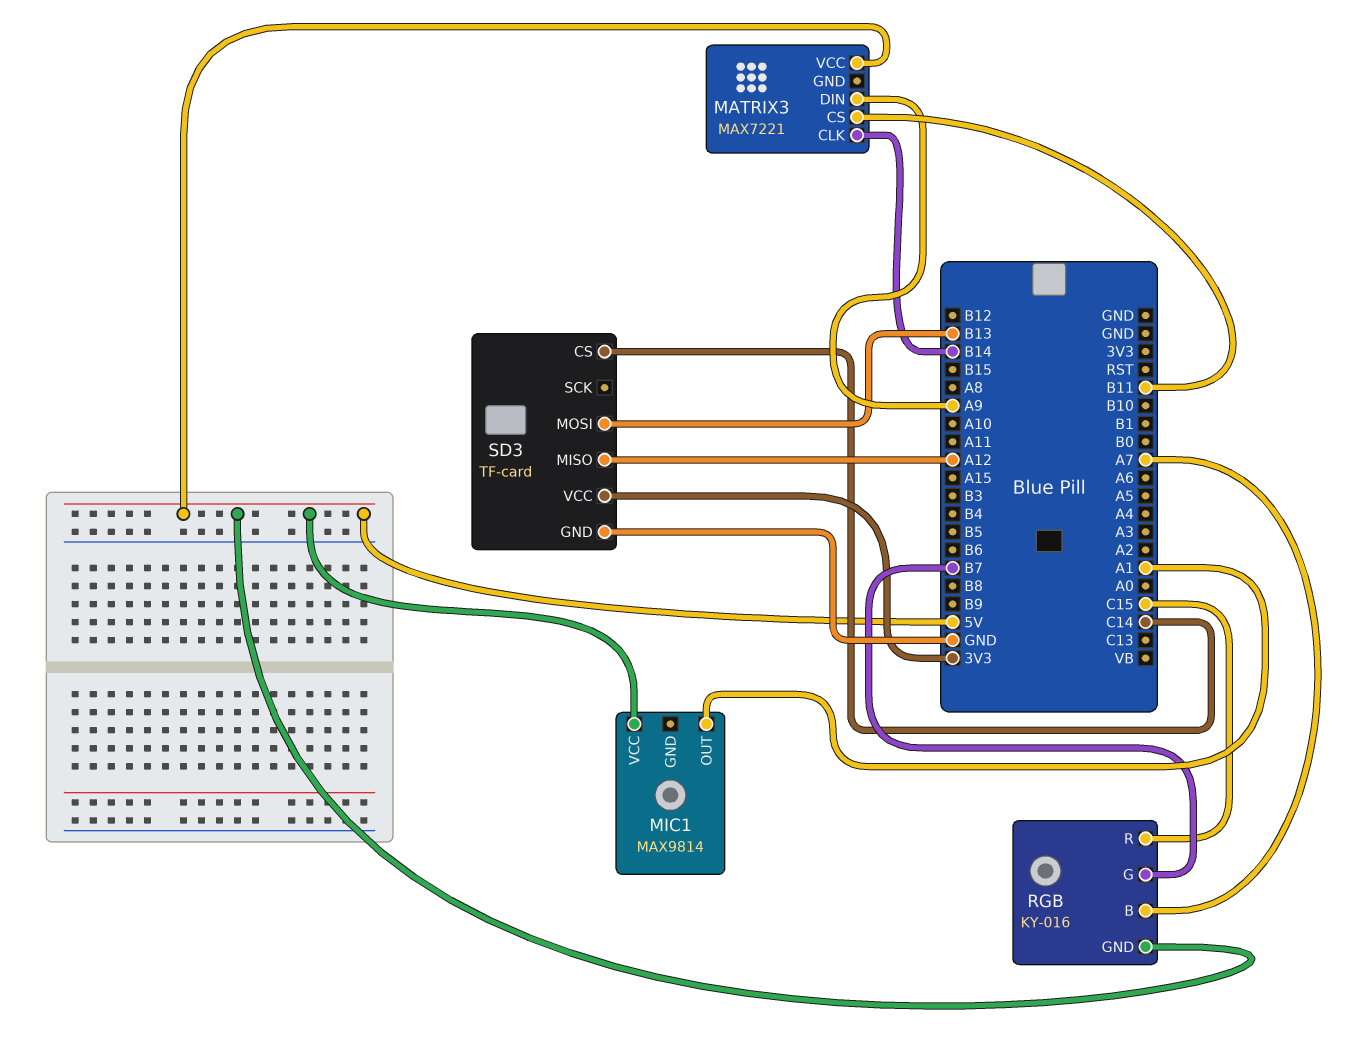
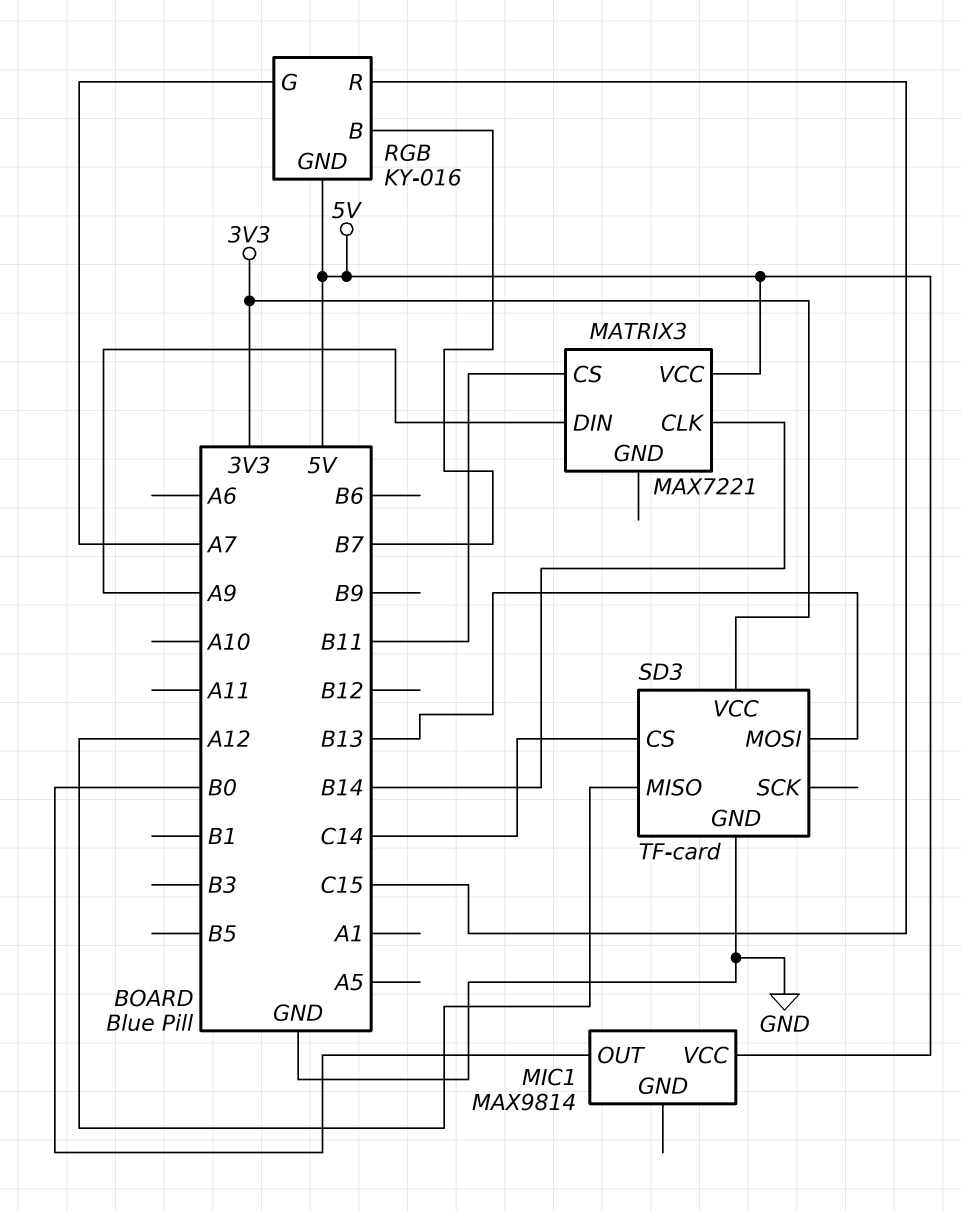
MIC1 pin OUT: A1 -> B0
RGB pin B: A7 -> B7
RGB pin G: B7 -> A7

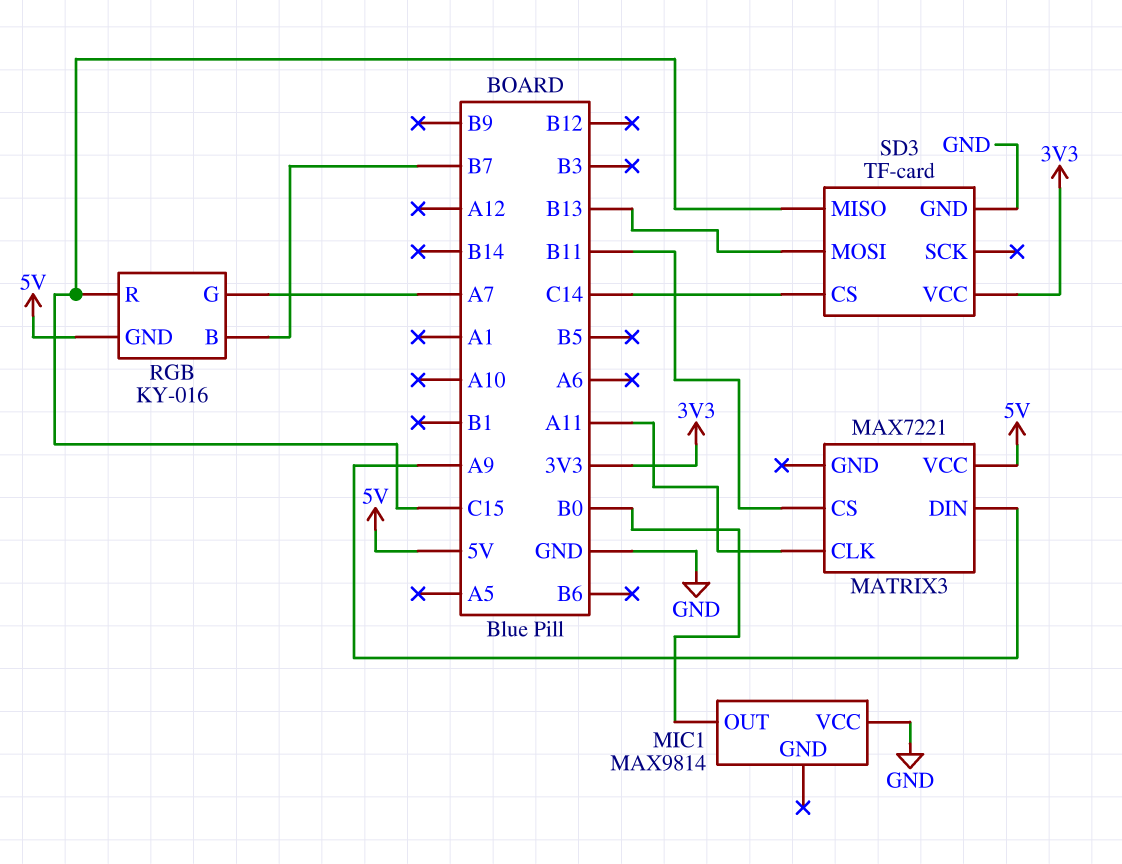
MATRIX3 pin CLK: B14 -> A11
MIC1 pin VCC: 5V -> GND
SD3 pin MISO: A12 -> C15

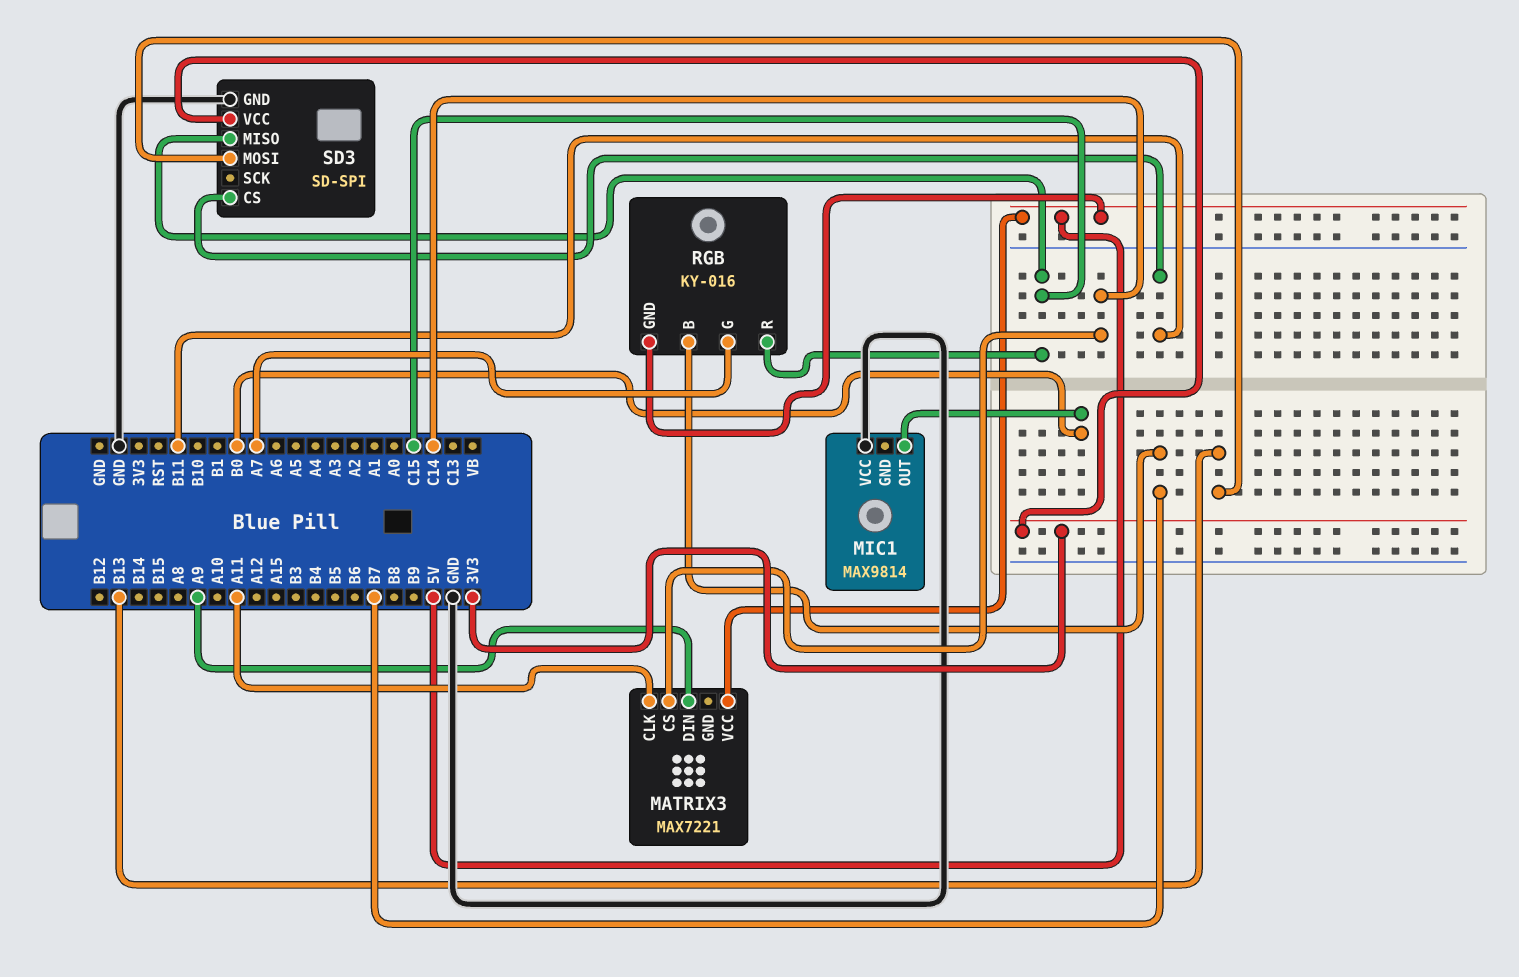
MATRIX3 pin CS: B11 -> C14
SD3: TF-card -> SD-SPI
SD3 pin CS: C14 -> B11

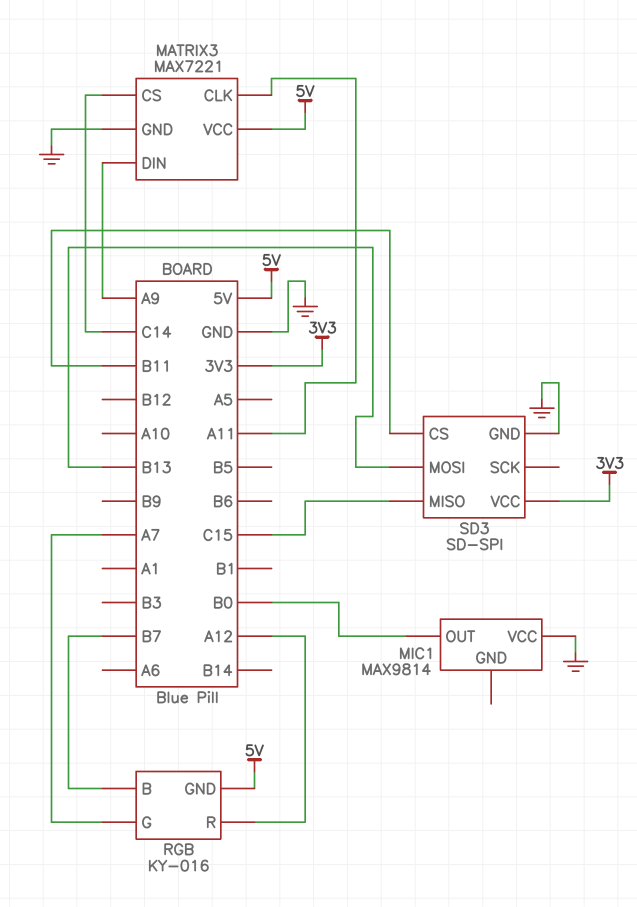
MATRIX3 pin GND: none -> GND
RGB pin R: C15 -> A12

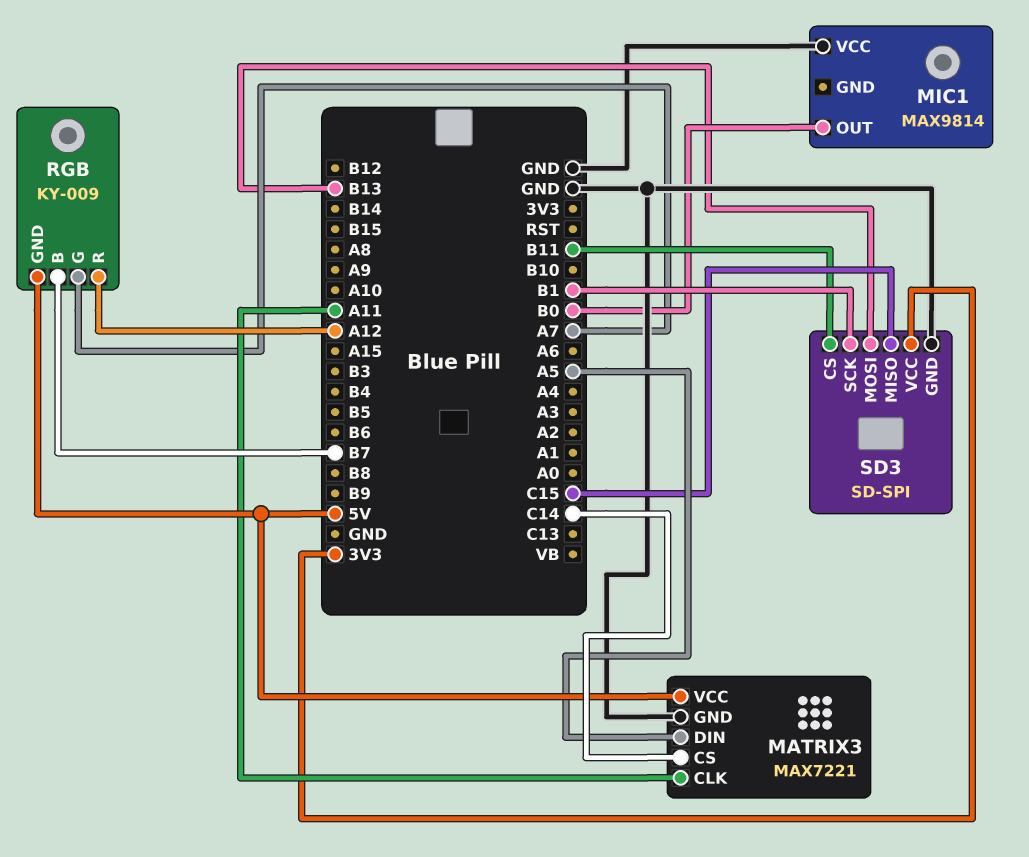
MATRIX3 pin DIN: A9 -> A5
RGB: KY-016 -> KY-009
SD3 pin SCK: none -> B1

